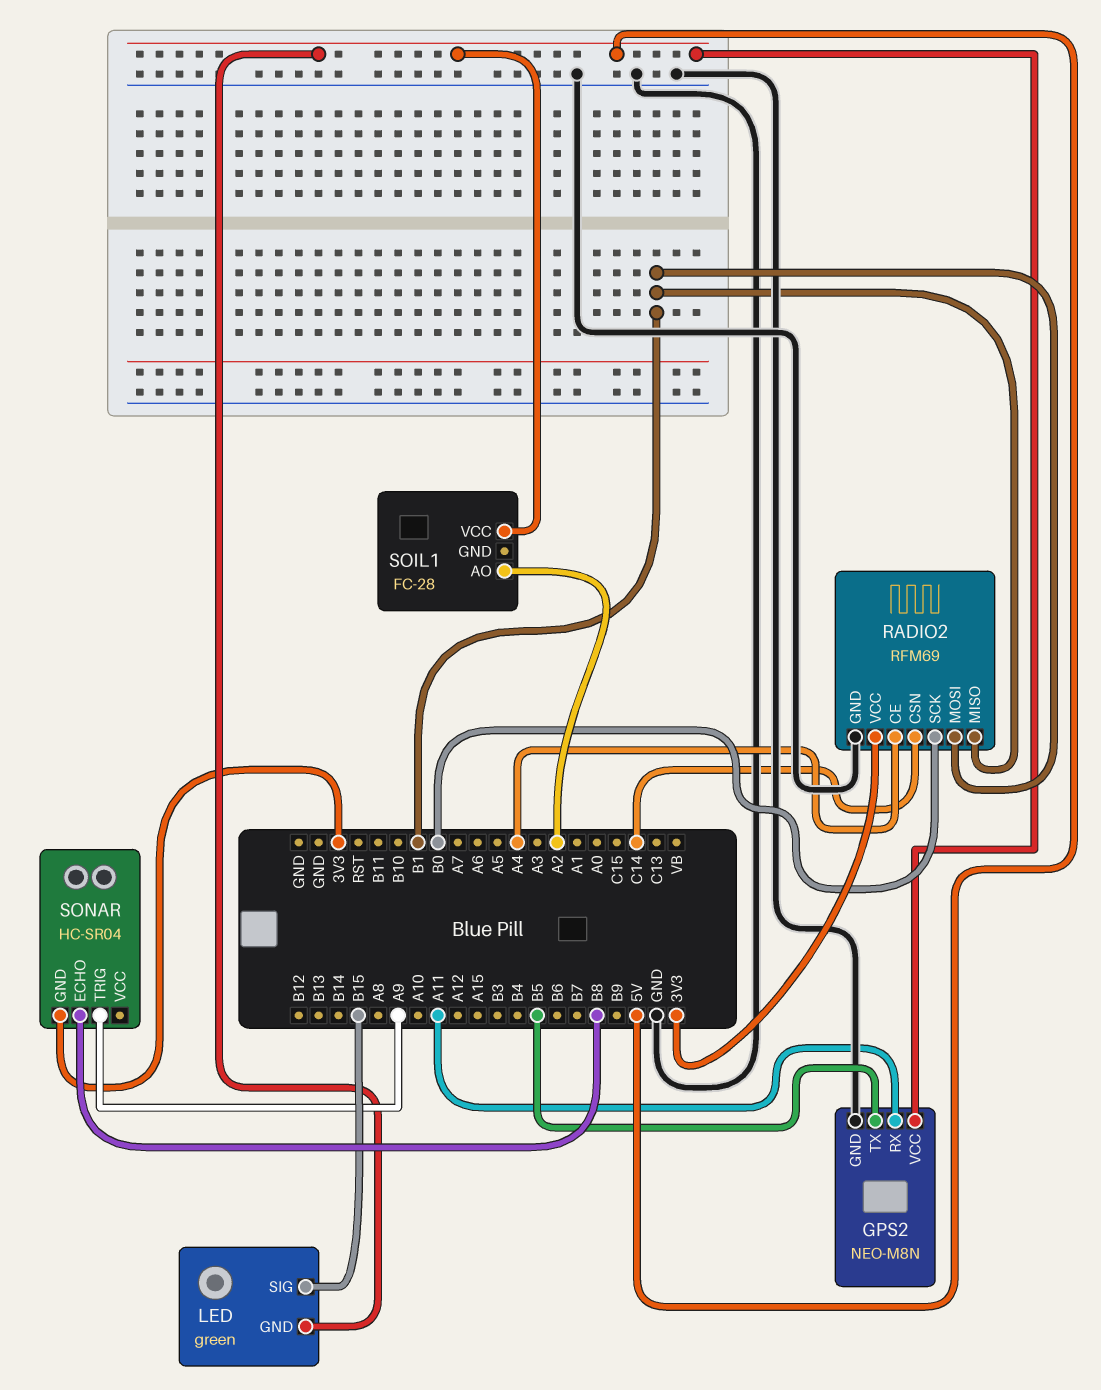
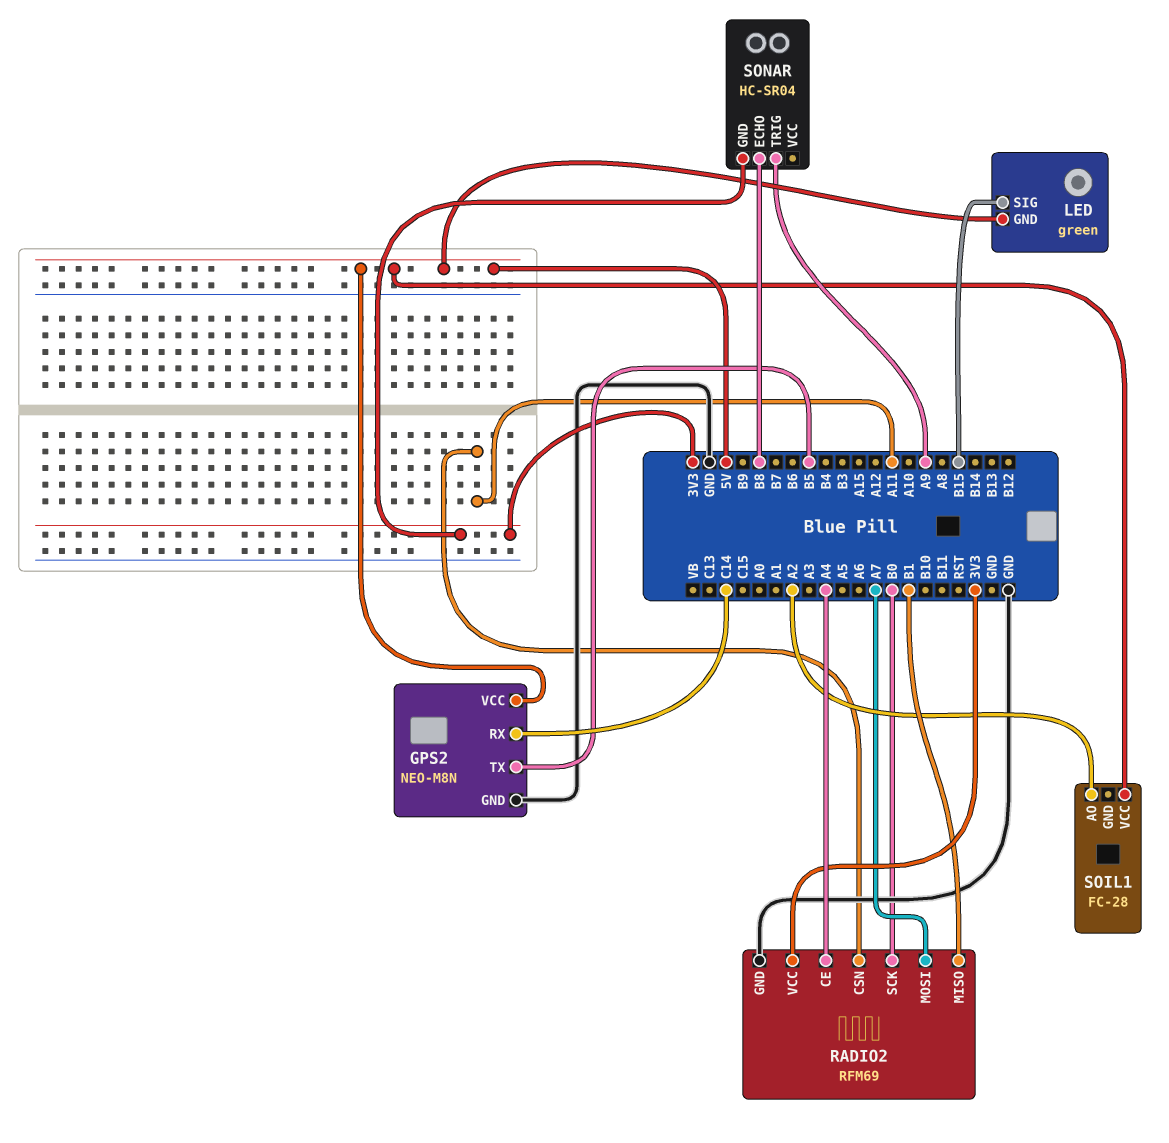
GPS2 pin RX: A11 -> C14
RADIO2 pin CSN: C14 -> A11
RADIO2 pin MOSI: B1 -> A7

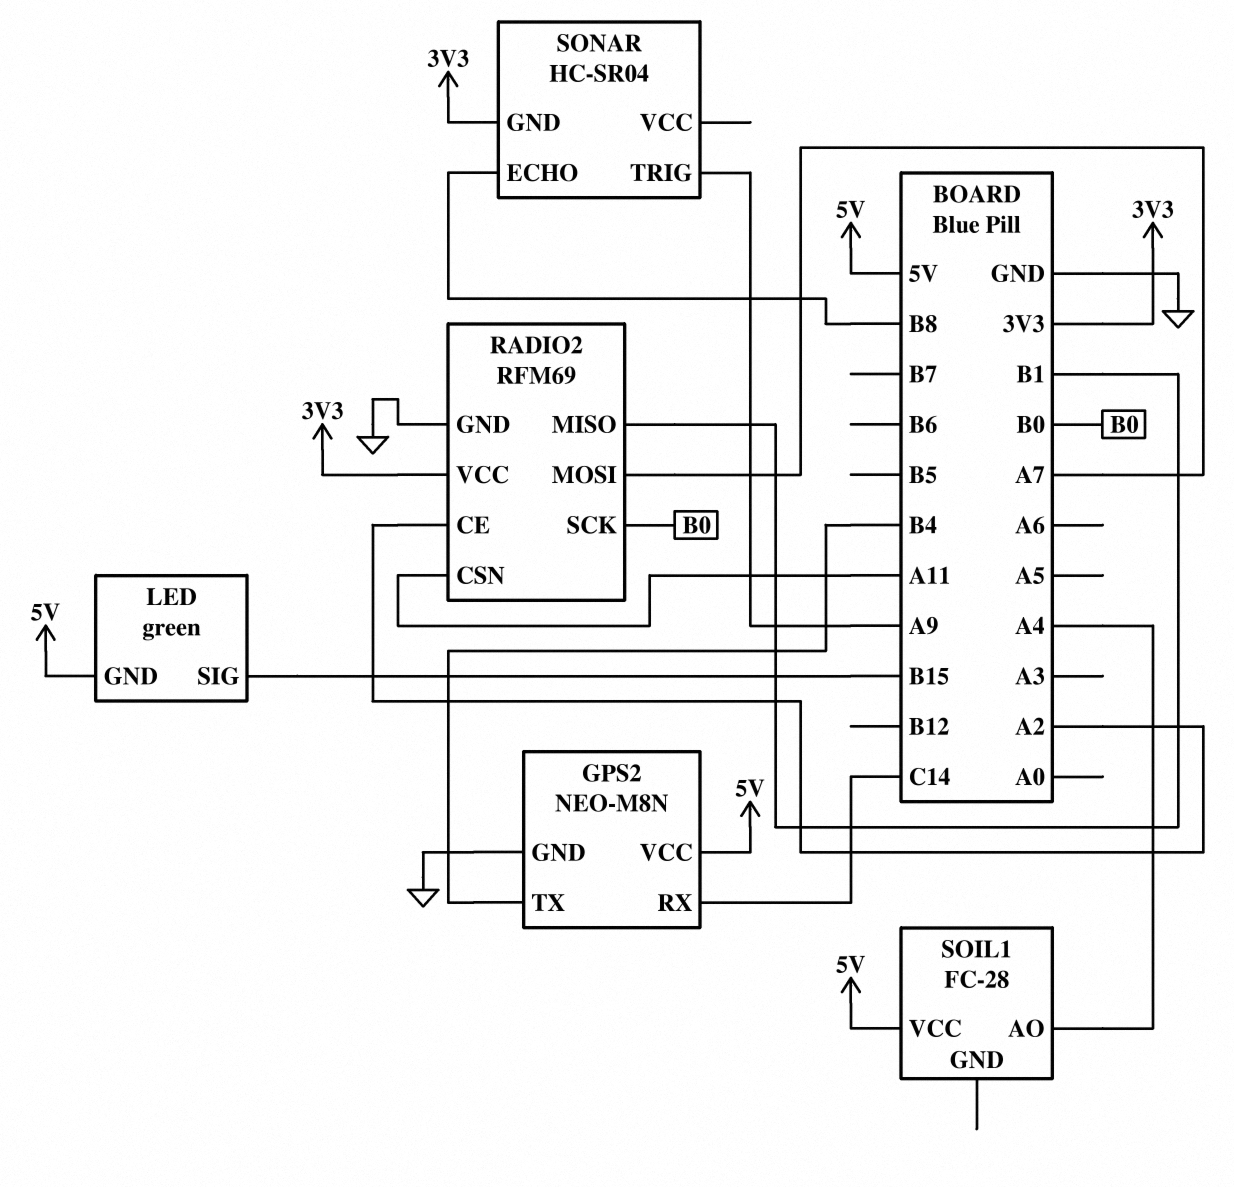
GPS2 pin TX: B5 -> B4
RADIO2 pin CE: A4 -> A2
SOIL1 pin AO: A2 -> A4

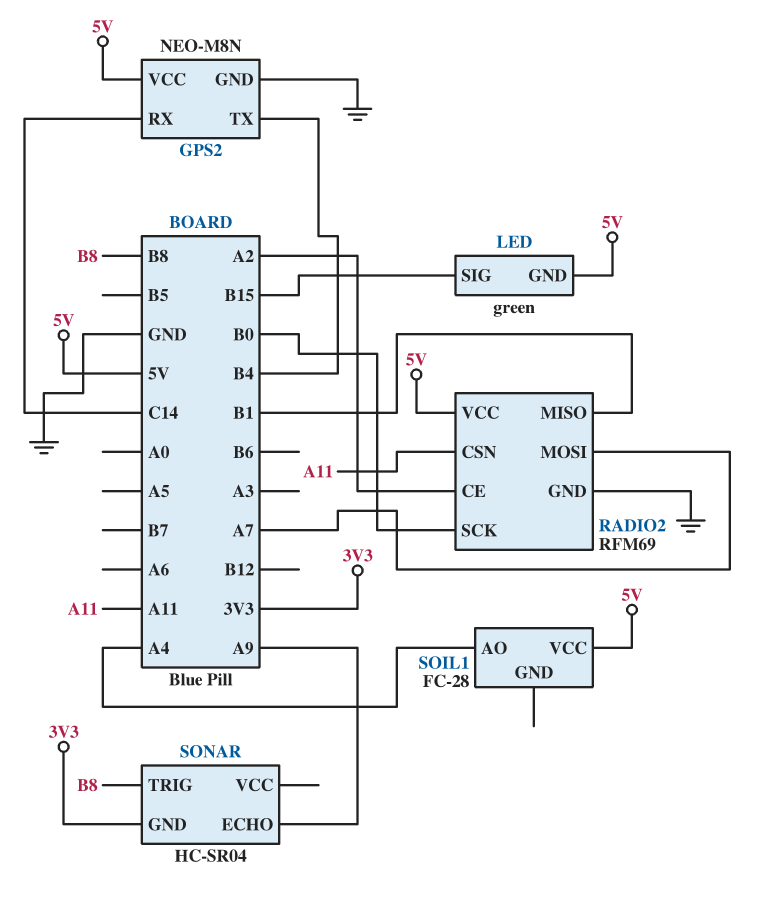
RADIO2 pin VCC: 3V3 -> 5V
SONAR pin ECHO: B8 -> A9
SONAR pin TRIG: A9 -> B8

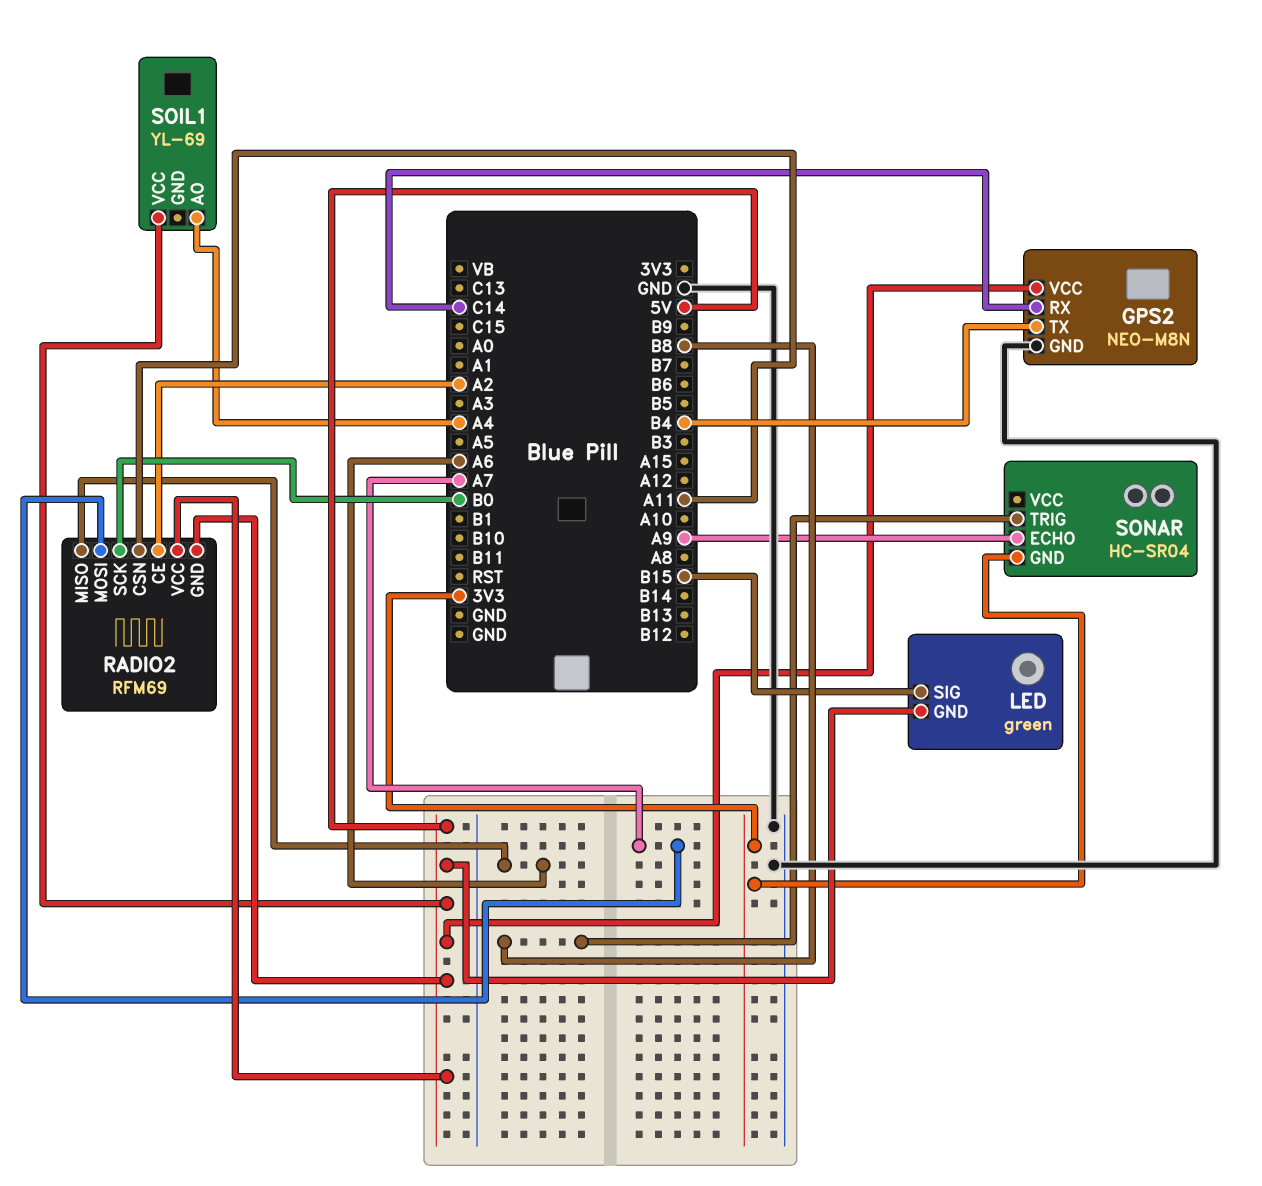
RADIO2 pin GND: GND -> 5V
RADIO2 pin MISO: B1 -> A6
SOIL1: FC-28 -> YL-69

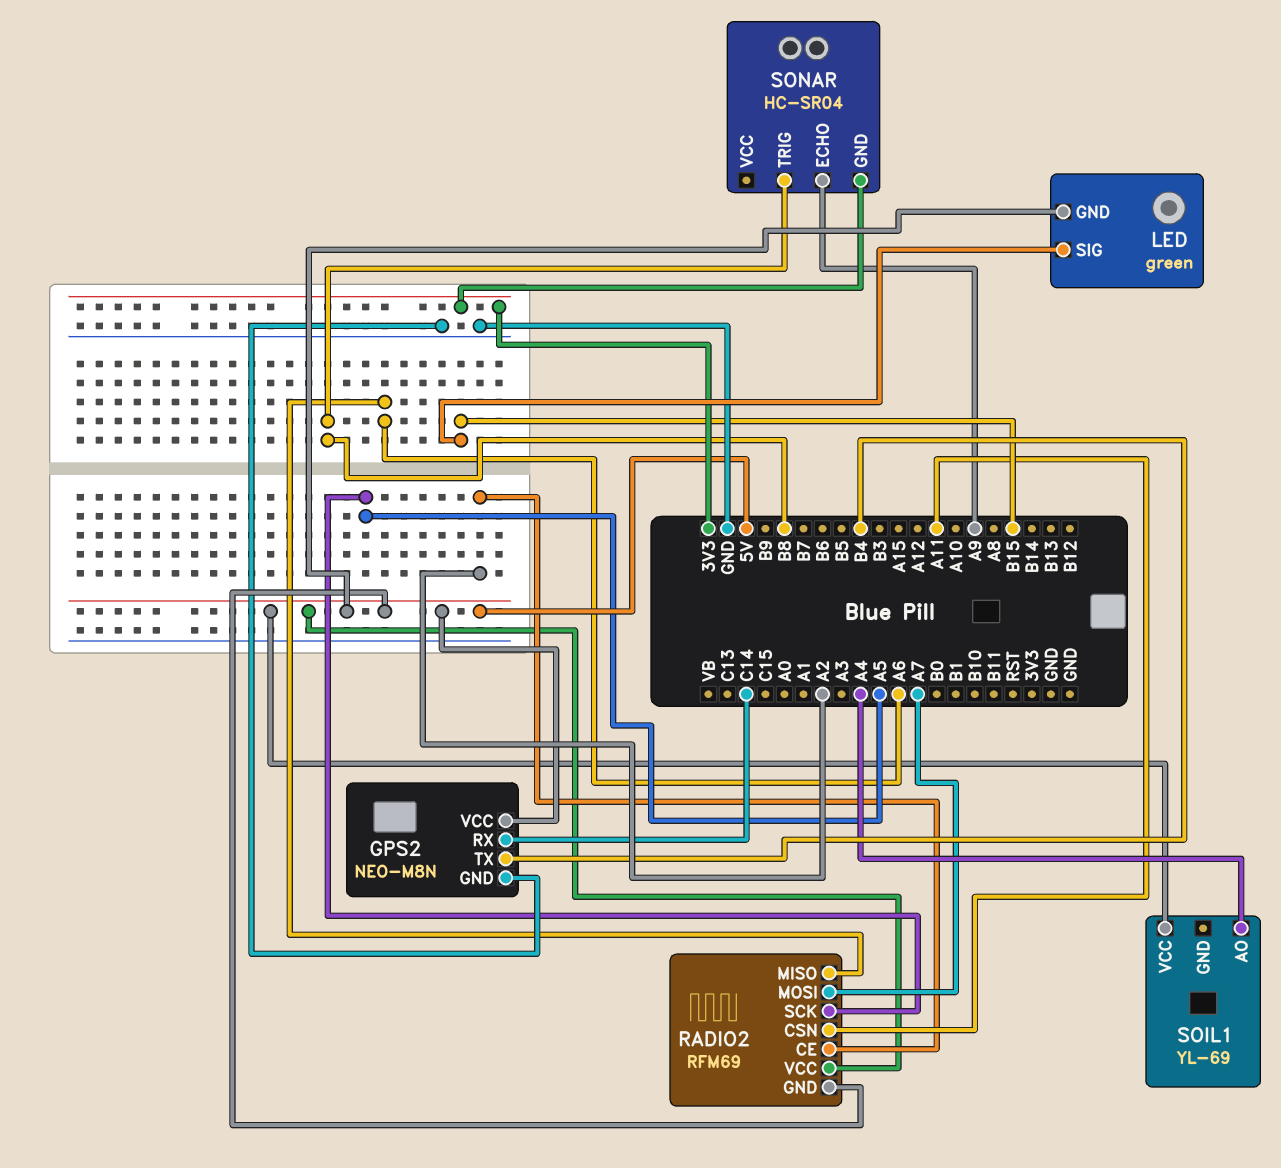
RADIO2 pin SCK: B0 -> A5

